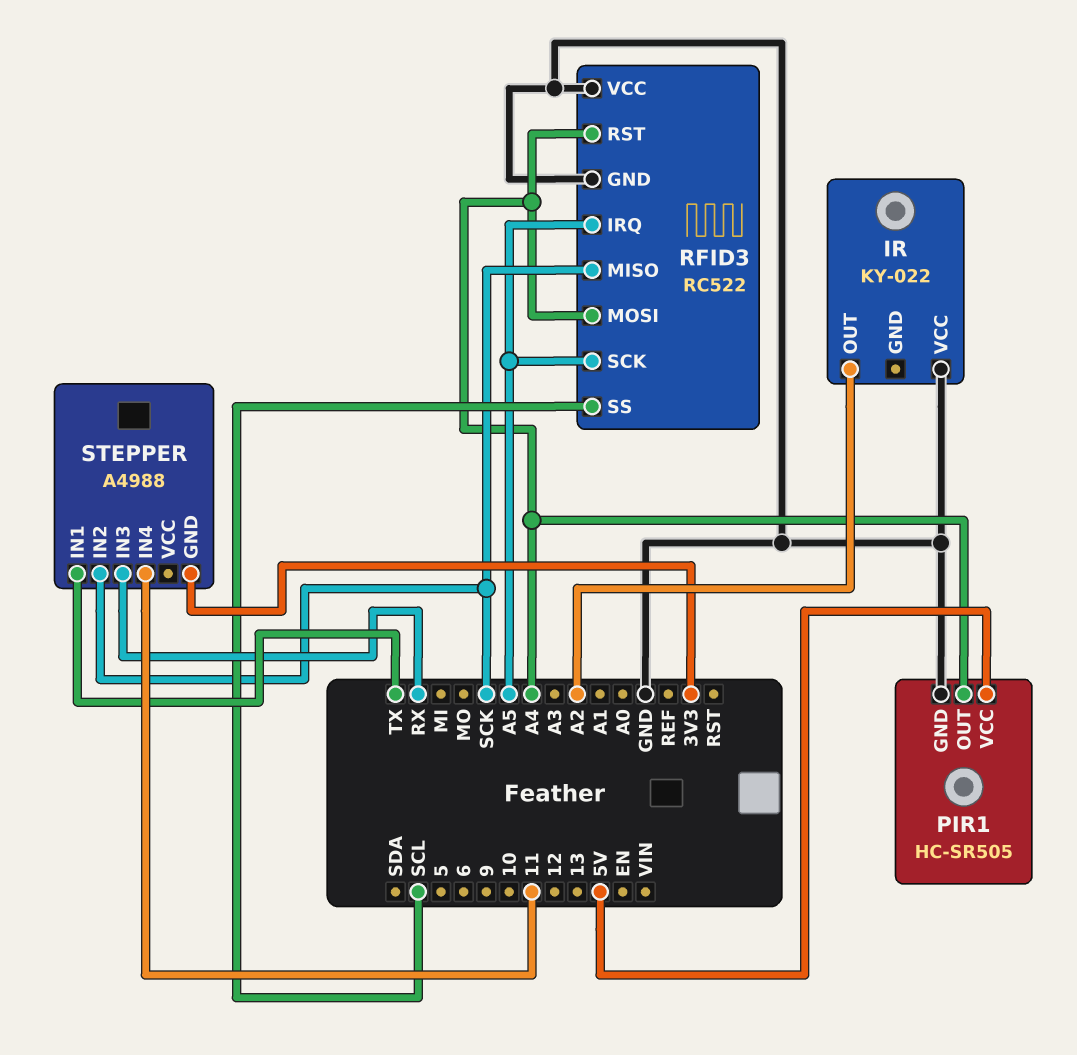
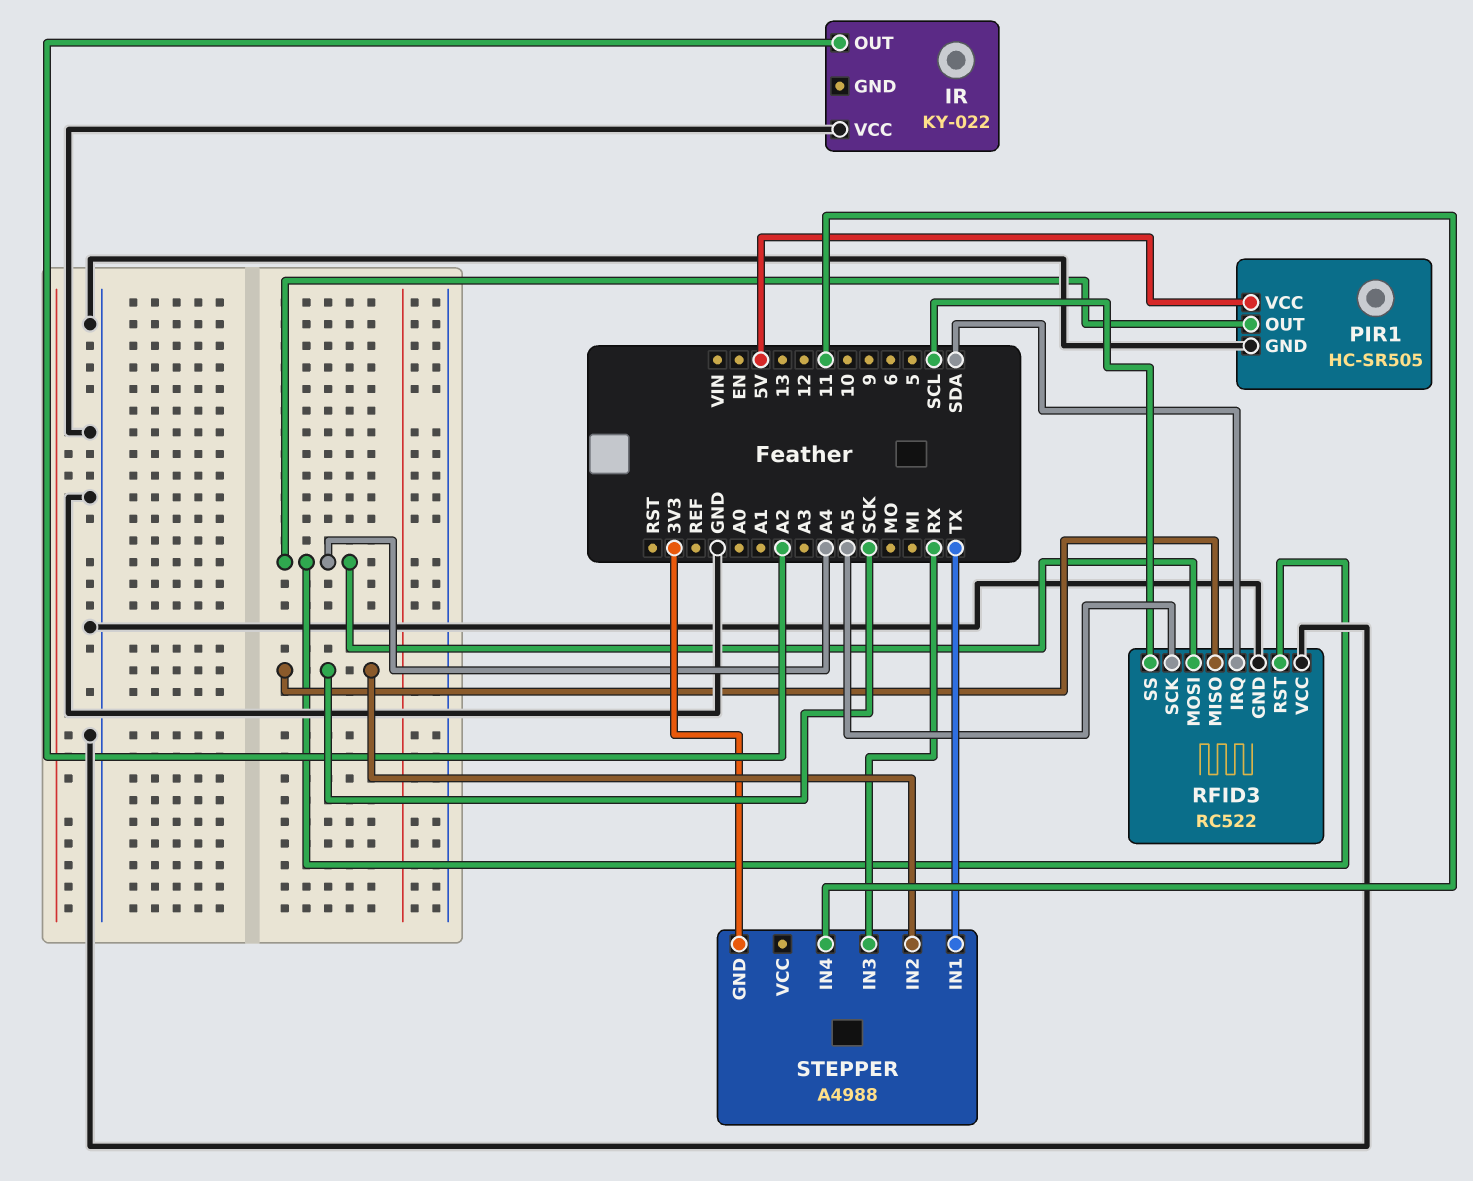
RFID3 pin IRQ: A5 -> SDA

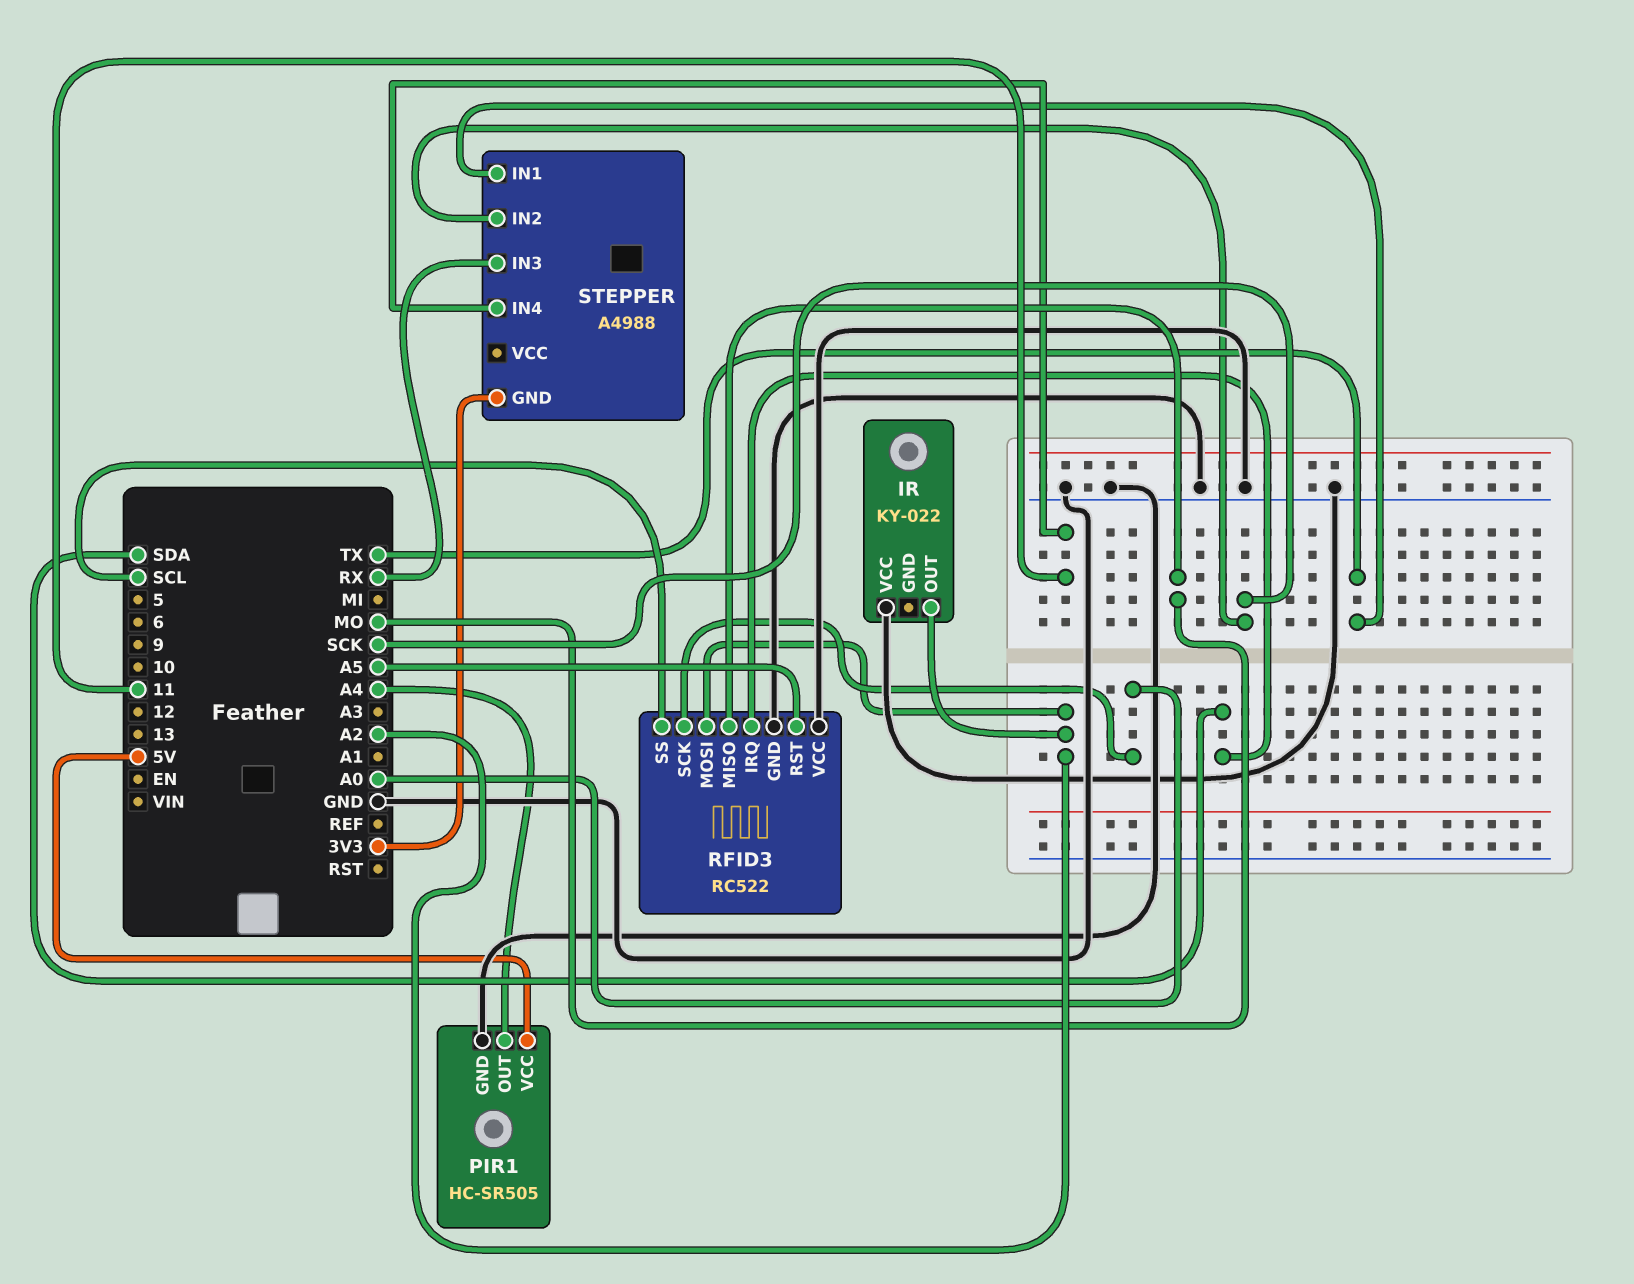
RFID3 pin MISO: SCK -> MO
RFID3 pin MOSI: A4 -> A2
RFID3 pin RST: A4 -> A5
RFID3 pin SCK: A5 -> A0

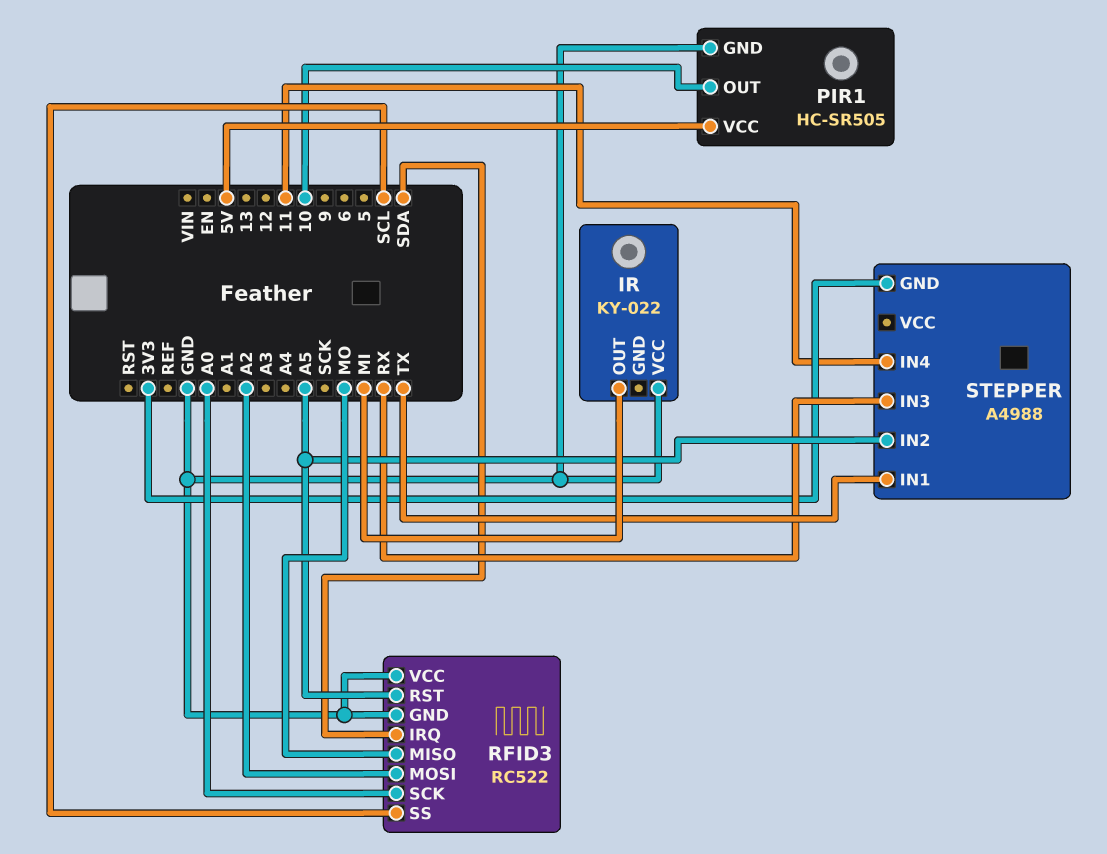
IR pin OUT: A2 -> MI
PIR1 pin OUT: A4 -> 10
STEPPER pin IN2: SCK -> A5

